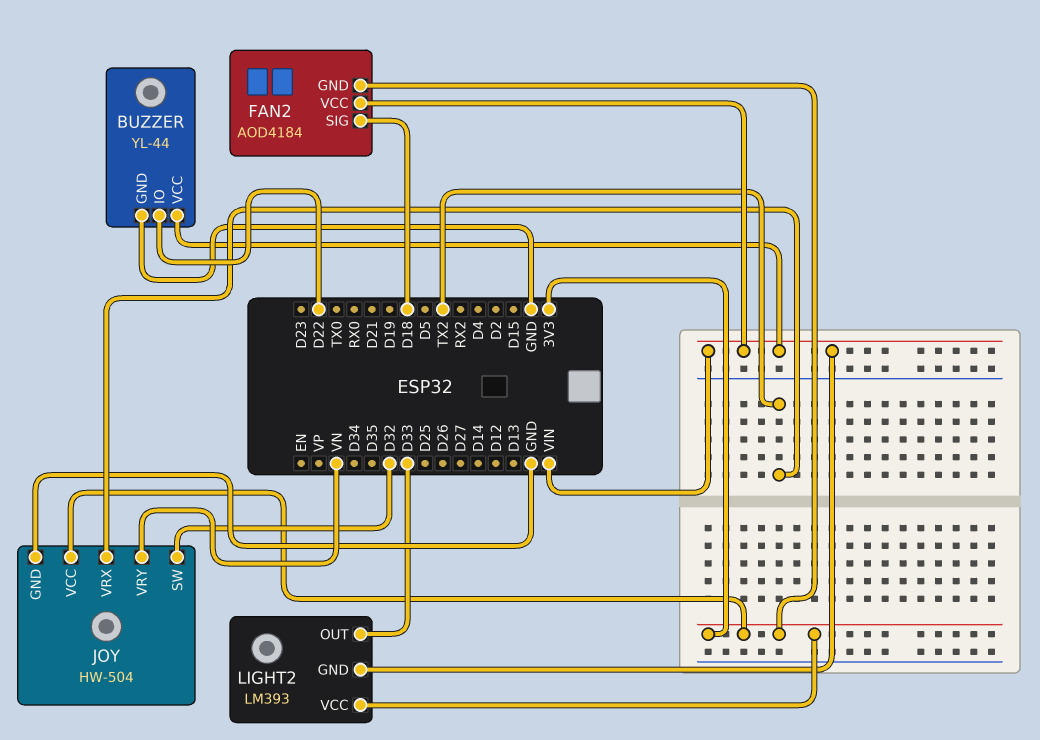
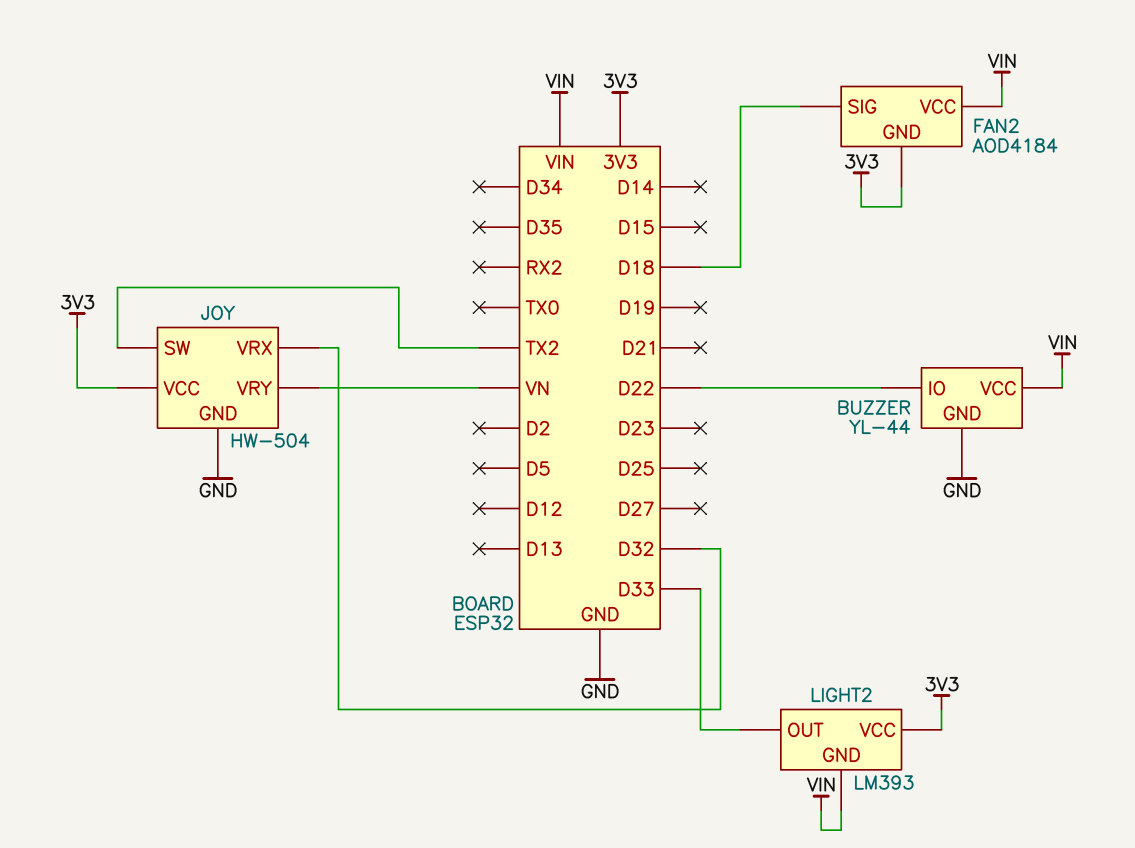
JOY pin SW: D32 -> TX2
JOY pin VRX: TX2 -> D32

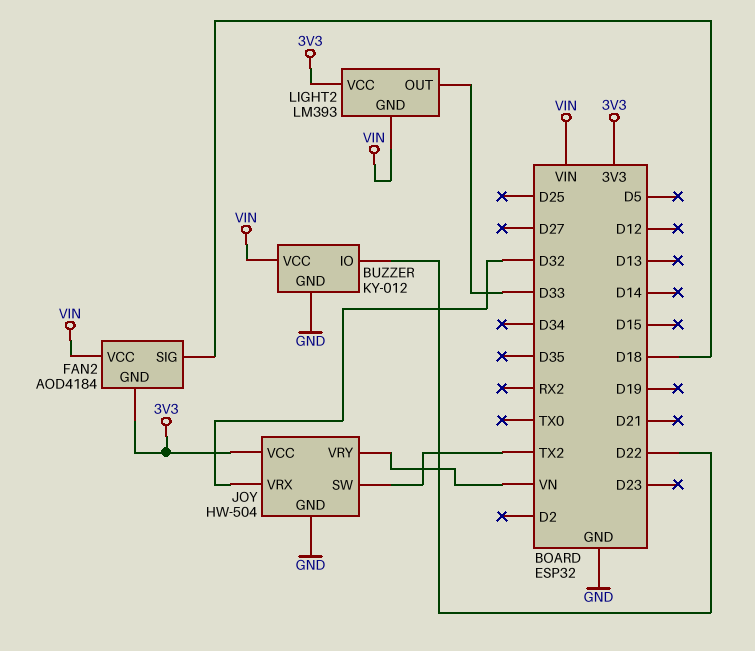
BUZZER: YL-44 -> KY-012

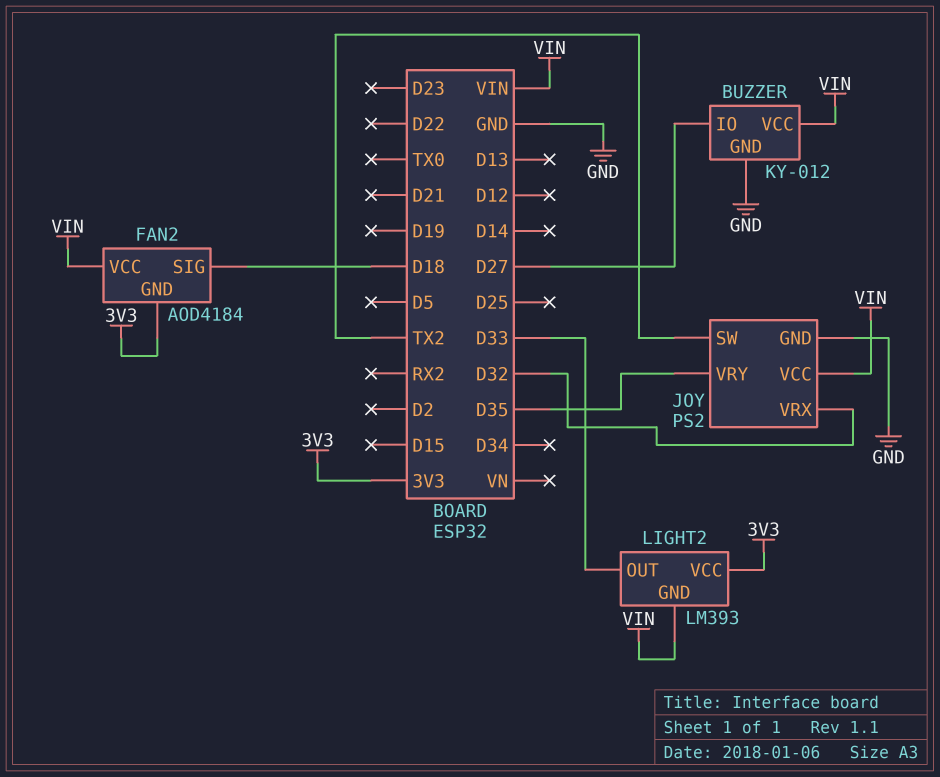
BUZZER pin IO: D22 -> D27
JOY: HW-504 -> PS2
JOY pin VCC: 3V3 -> VIN
JOY pin VRY: VN -> D35

